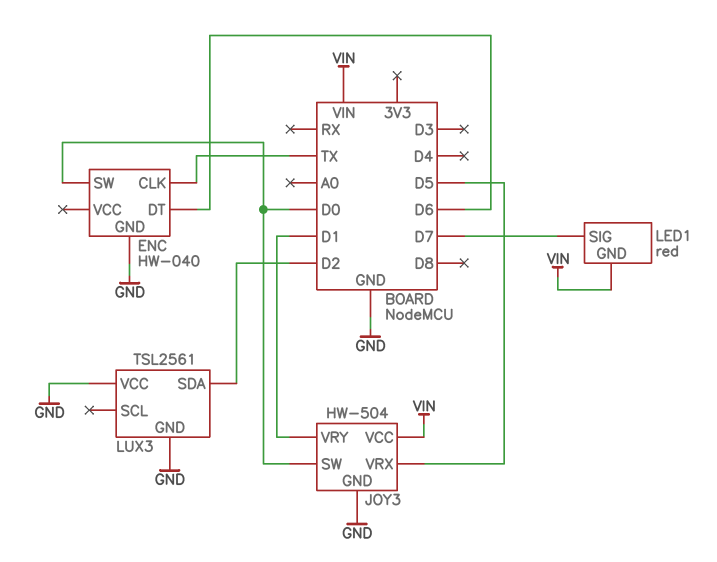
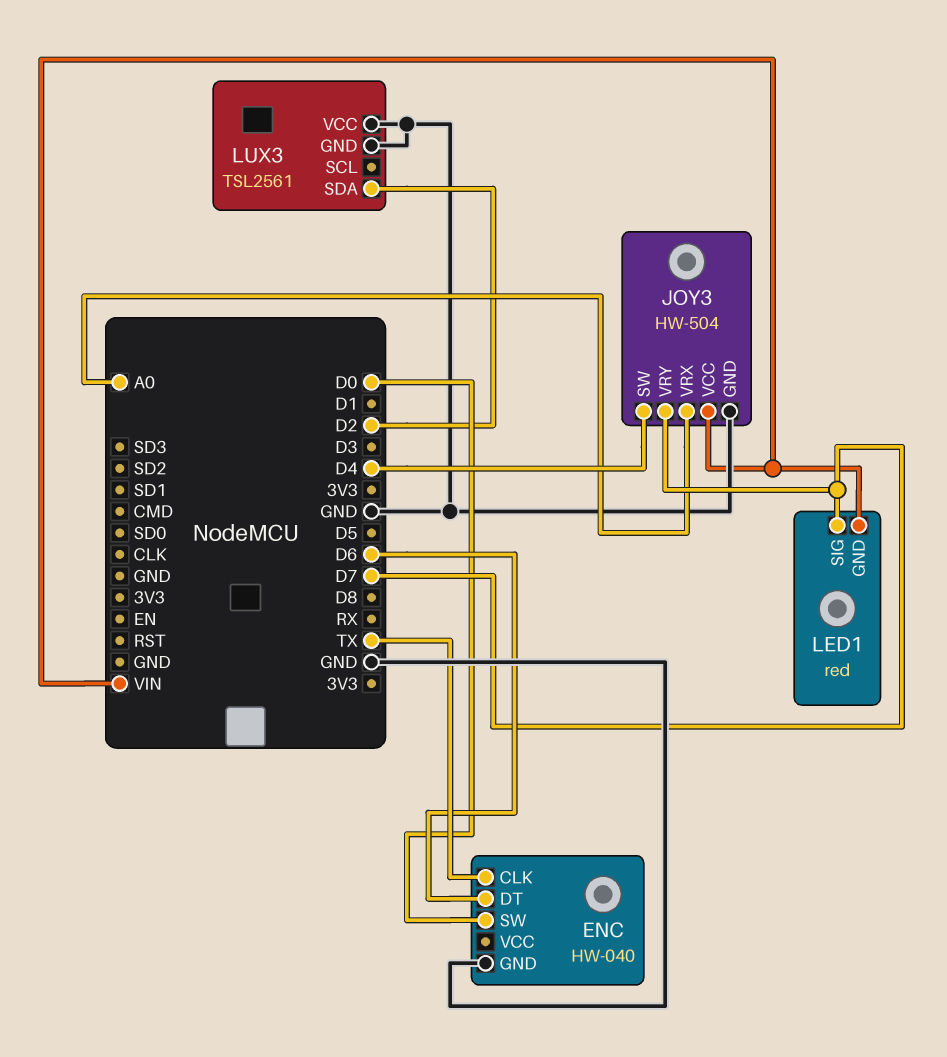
JOY3 pin SW: D0 -> D4
JOY3 pin VRX: D5 -> A0
JOY3 pin VRY: D1 -> D7

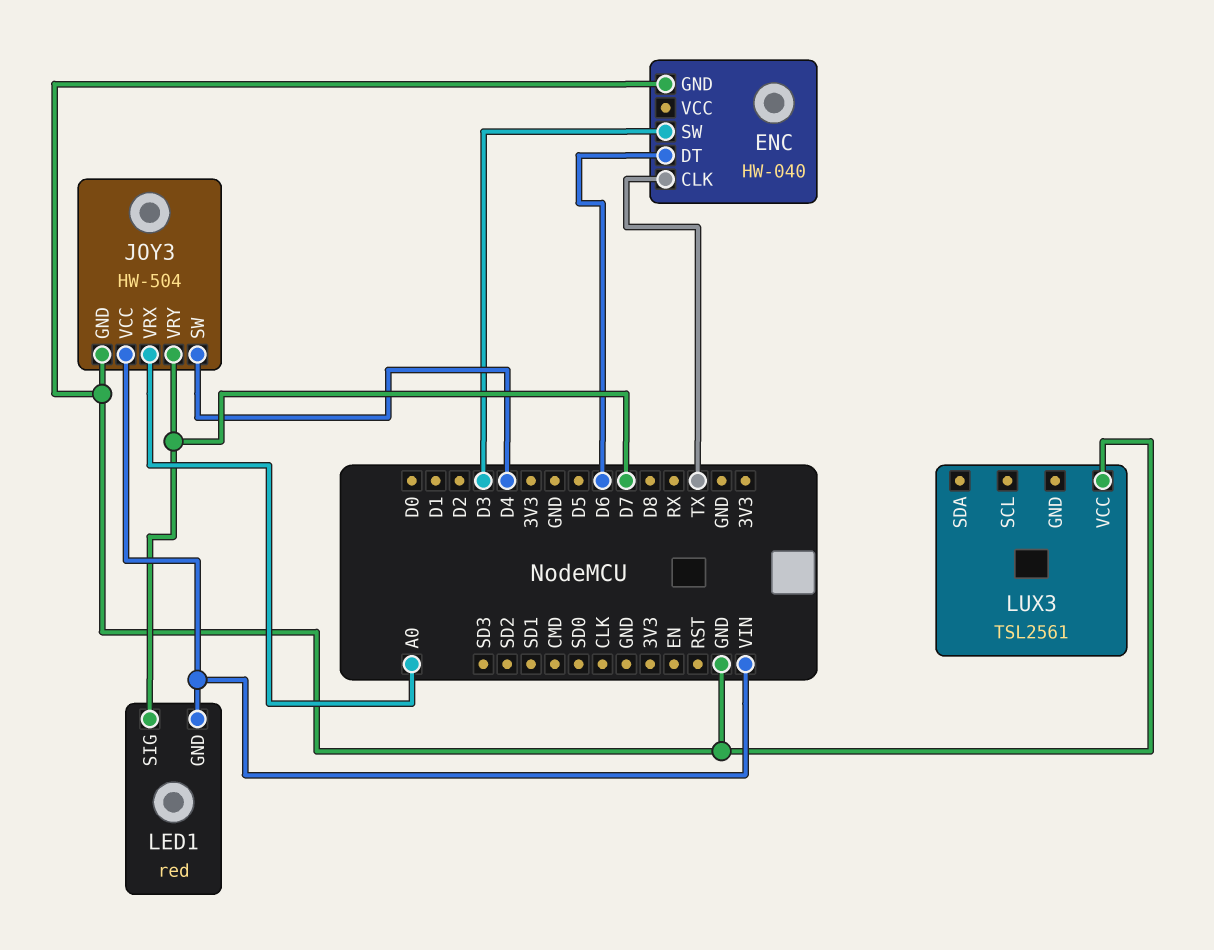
ENC pin SW: D0 -> D3
LUX3 pin GND: GND -> none
LUX3 pin SDA: D2 -> none

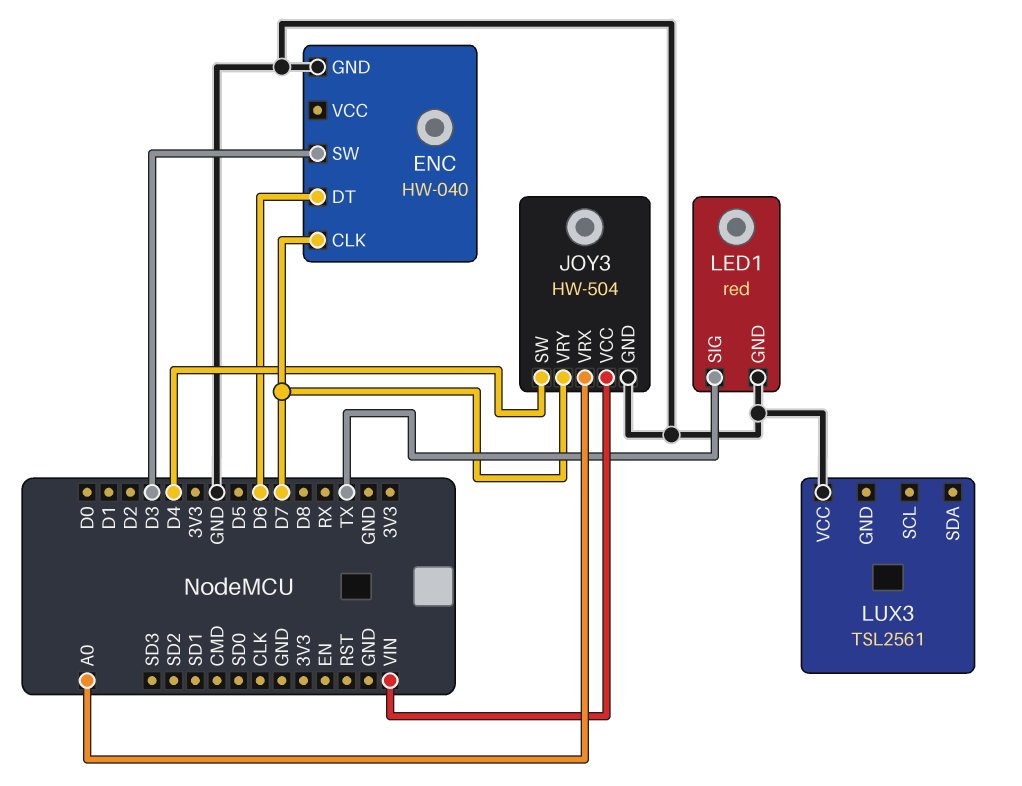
ENC pin CLK: TX -> D7
LED1 pin GND: VIN -> GND
LED1 pin SIG: D7 -> TX

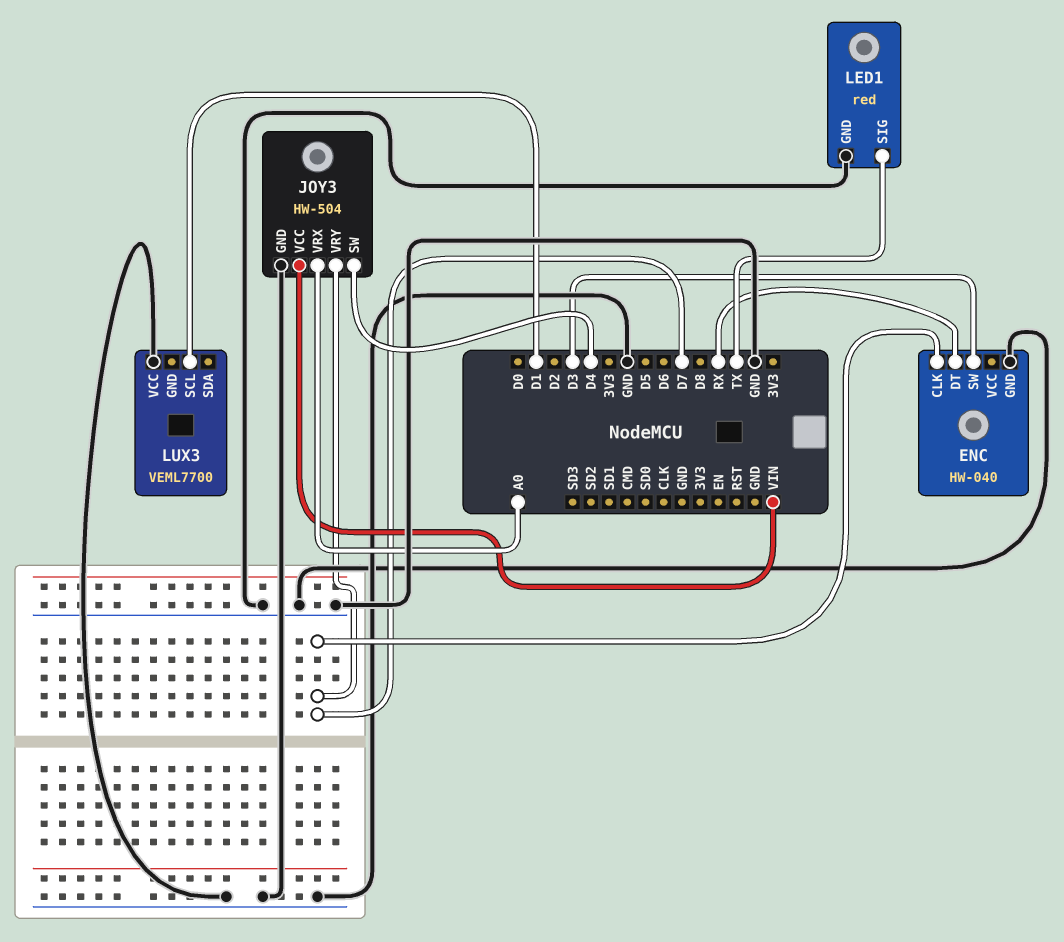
ENC pin DT: D6 -> RX
LUX3: TSL2561 -> VEML7700
LUX3 pin SCL: none -> D1

